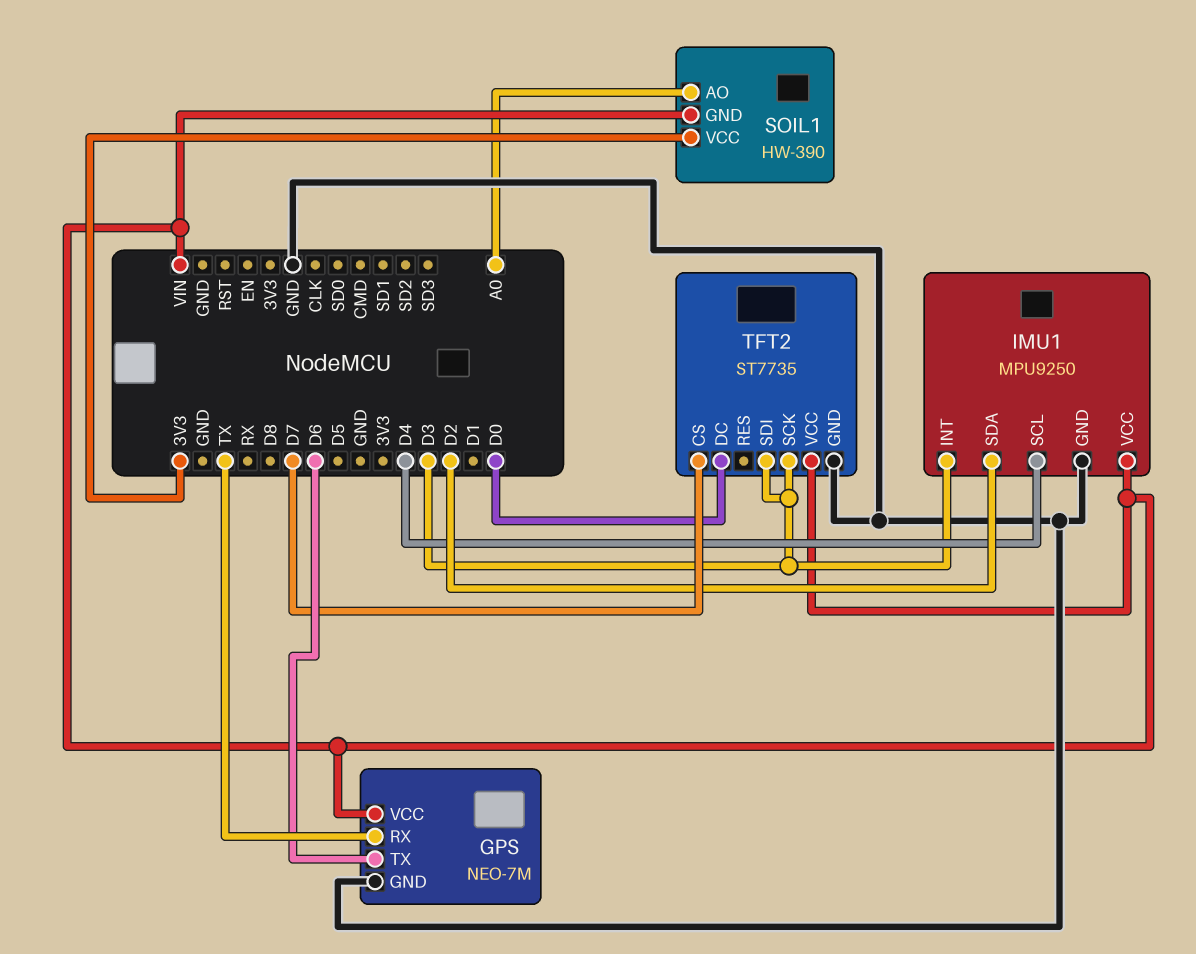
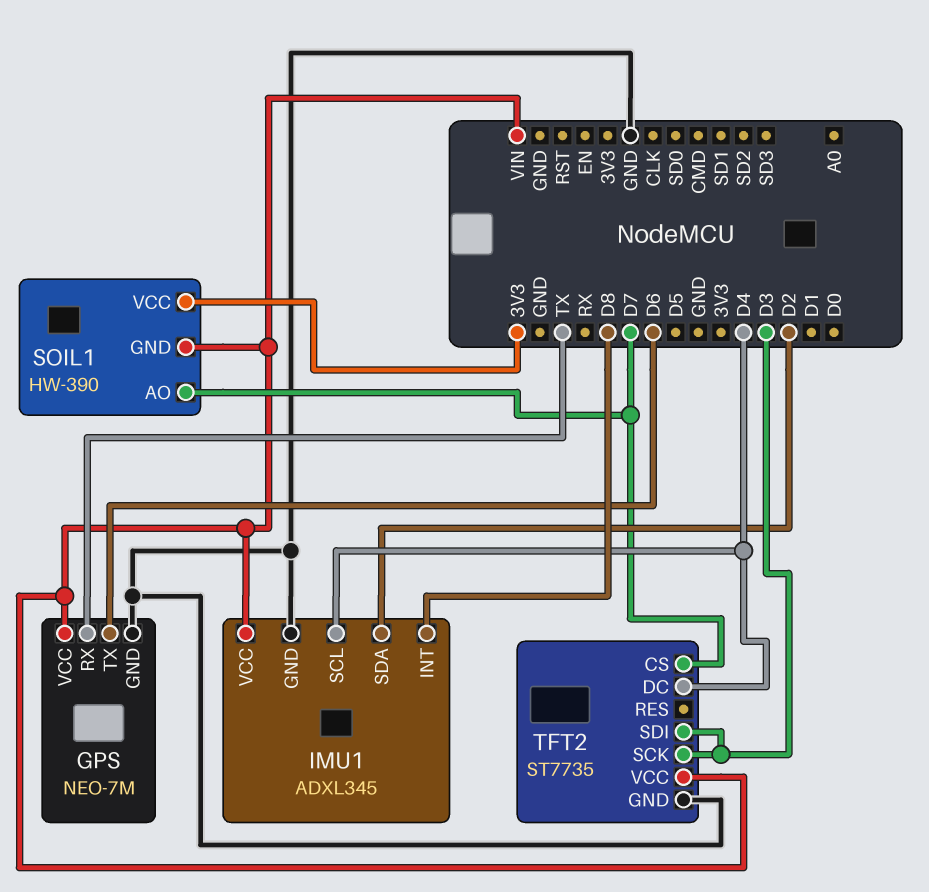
IMU1: MPU9250 -> ADXL345
IMU1 pin INT: D3 -> D8
SOIL1 pin AO: A0 -> D7
TFT2 pin DC: D0 -> D4

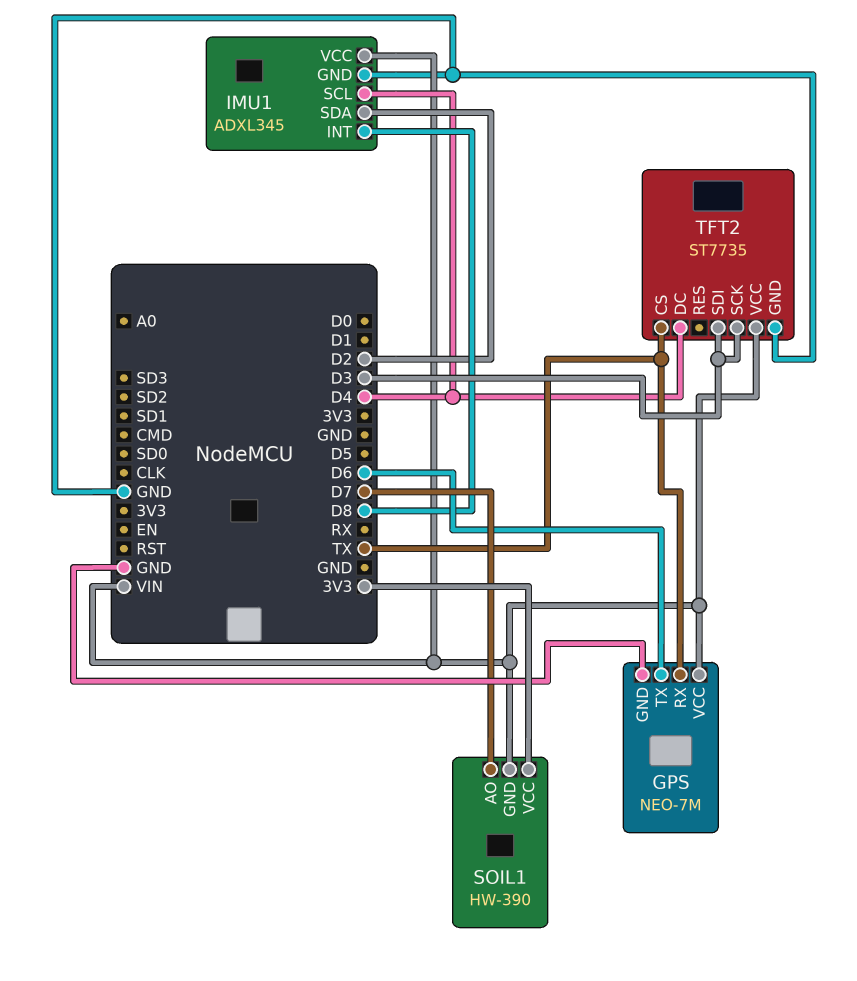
TFT2 pin CS: D7 -> TX

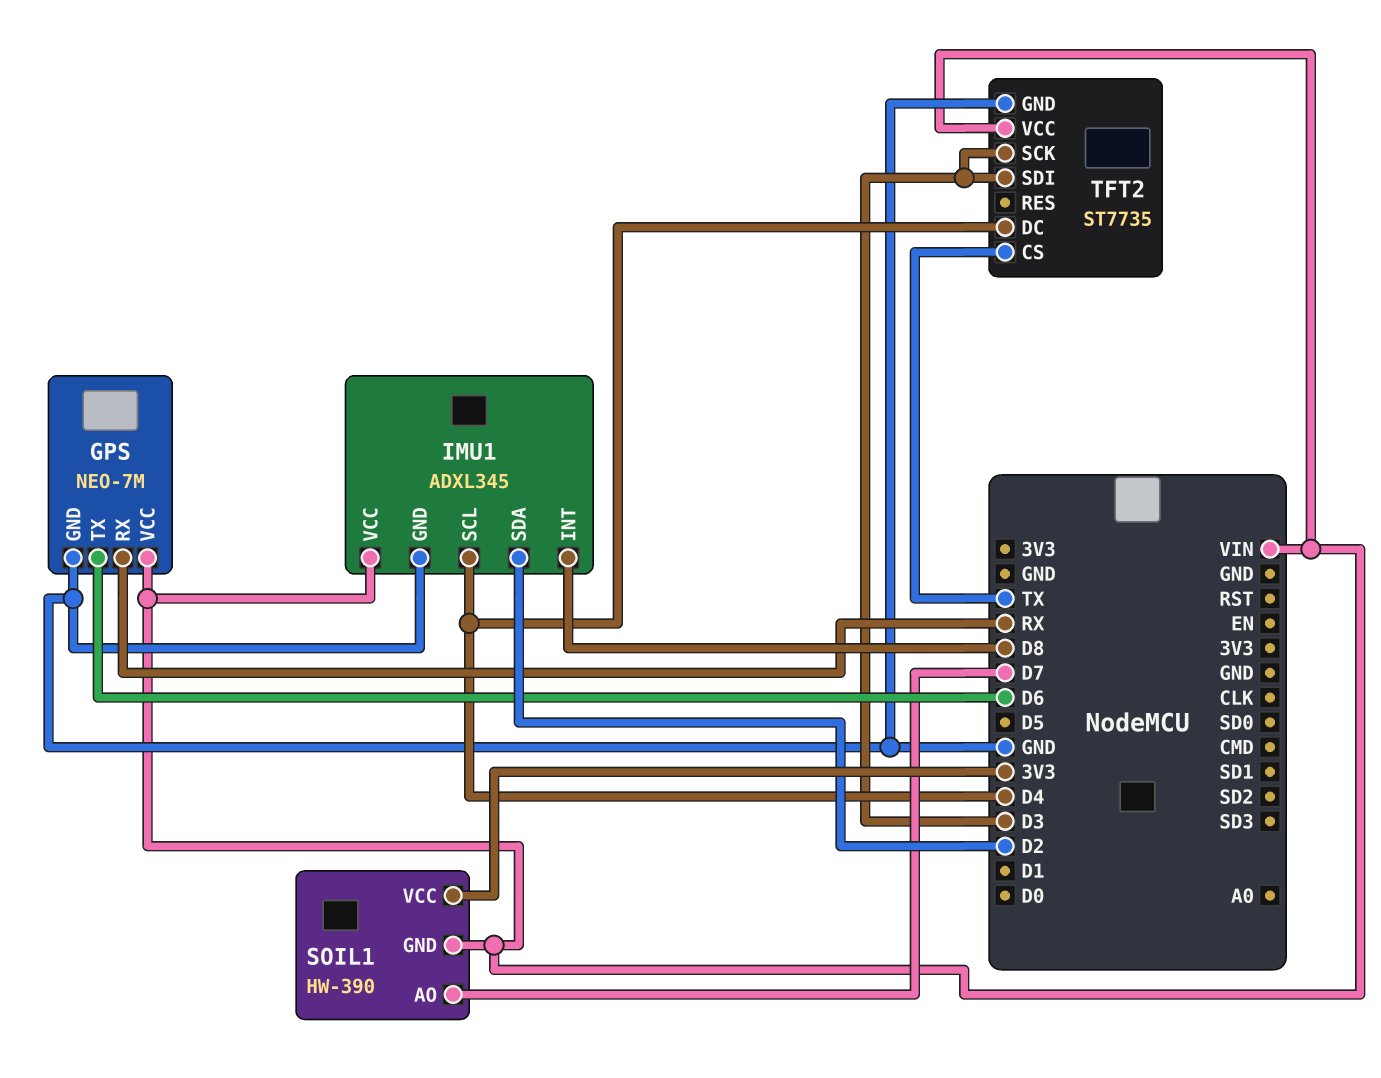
GPS pin RX: TX -> RX

